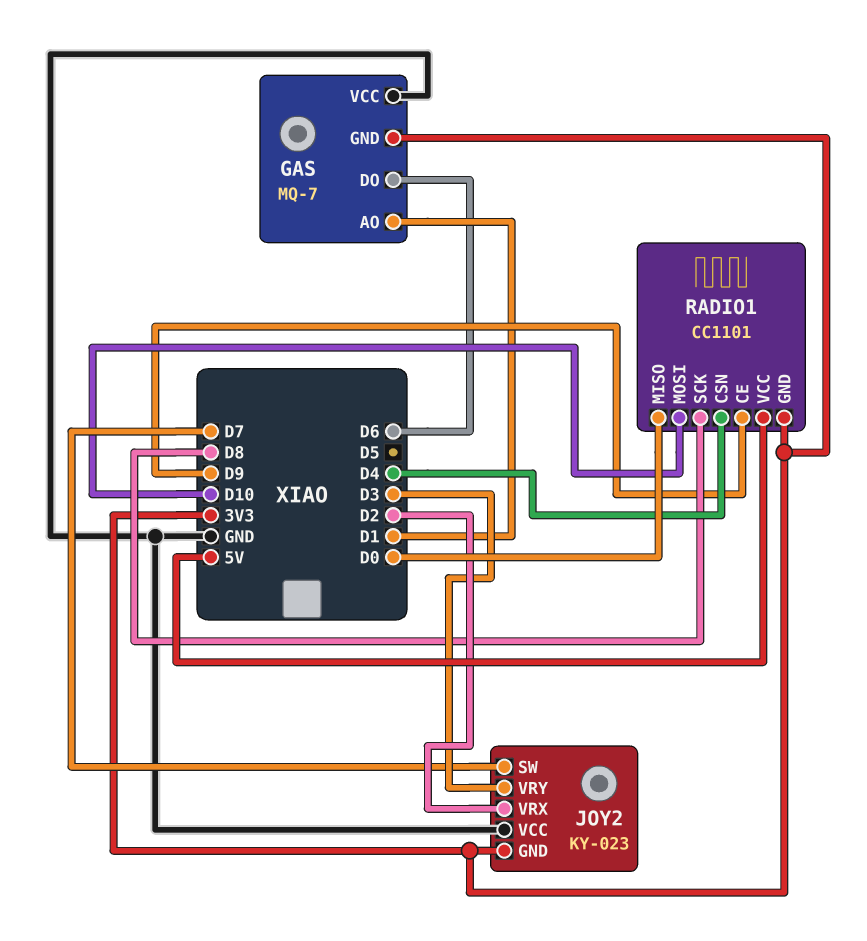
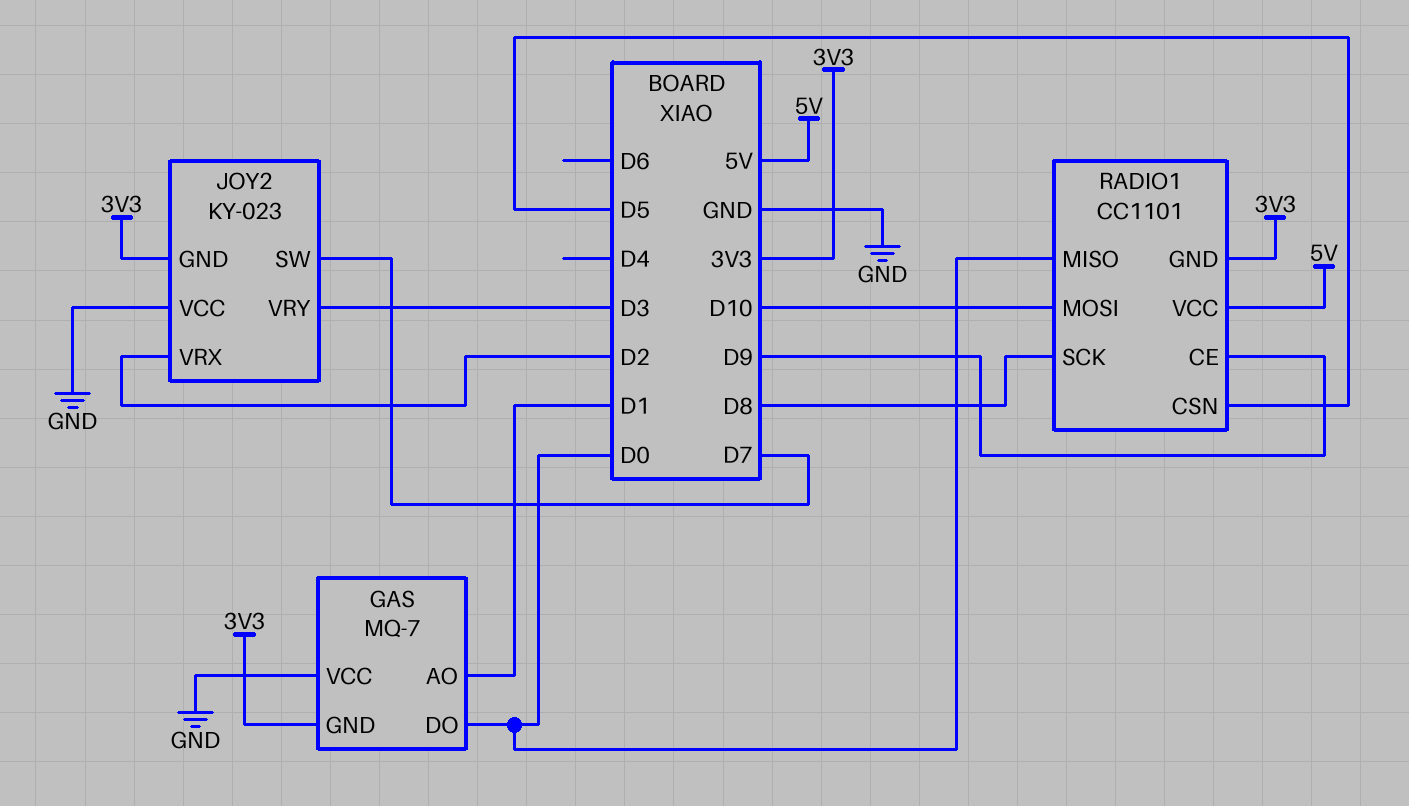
GAS pin DO: D6 -> D0
RADIO1 pin CSN: D4 -> D5

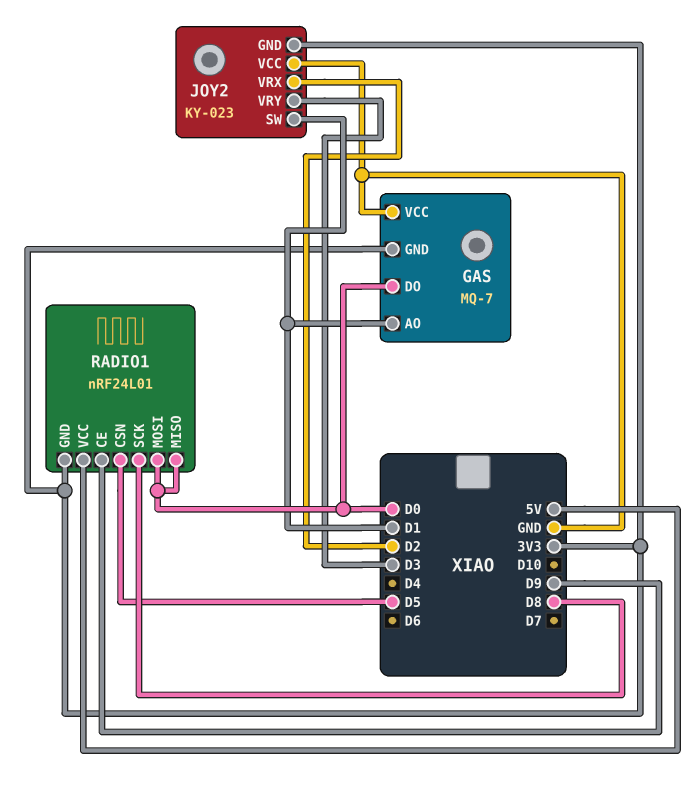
JOY2 pin SW: D7 -> D1
RADIO1: CC1101 -> nRF24L01
RADIO1 pin MOSI: D10 -> D0

